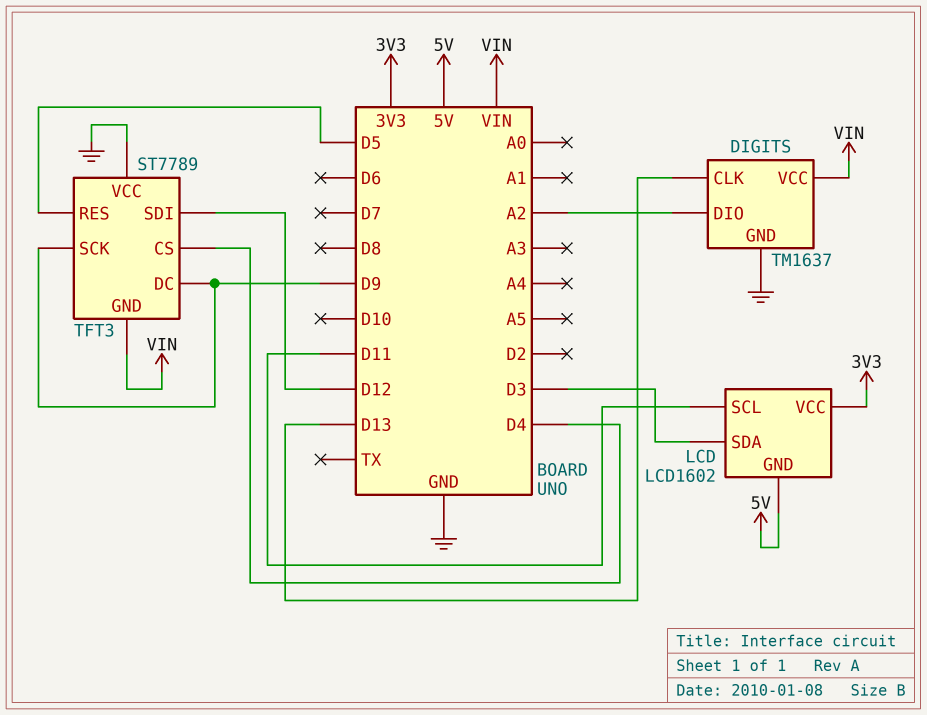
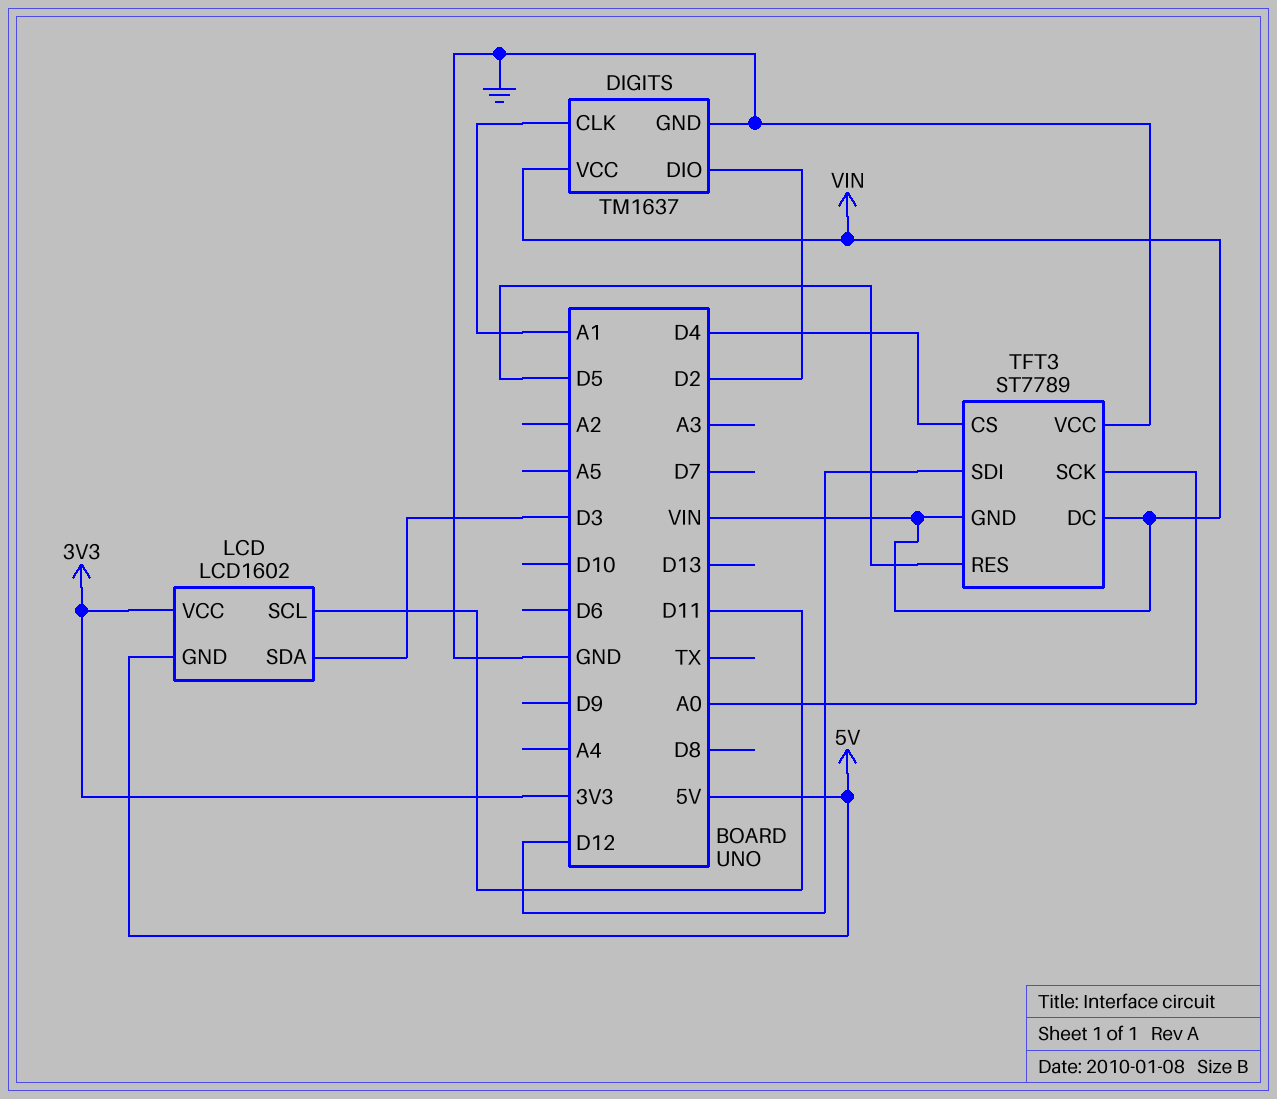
DIGITS pin CLK: D13 -> A1
DIGITS pin DIO: A2 -> D2
TFT3 pin DC: D9 -> VIN
TFT3 pin SCK: D9 -> A0

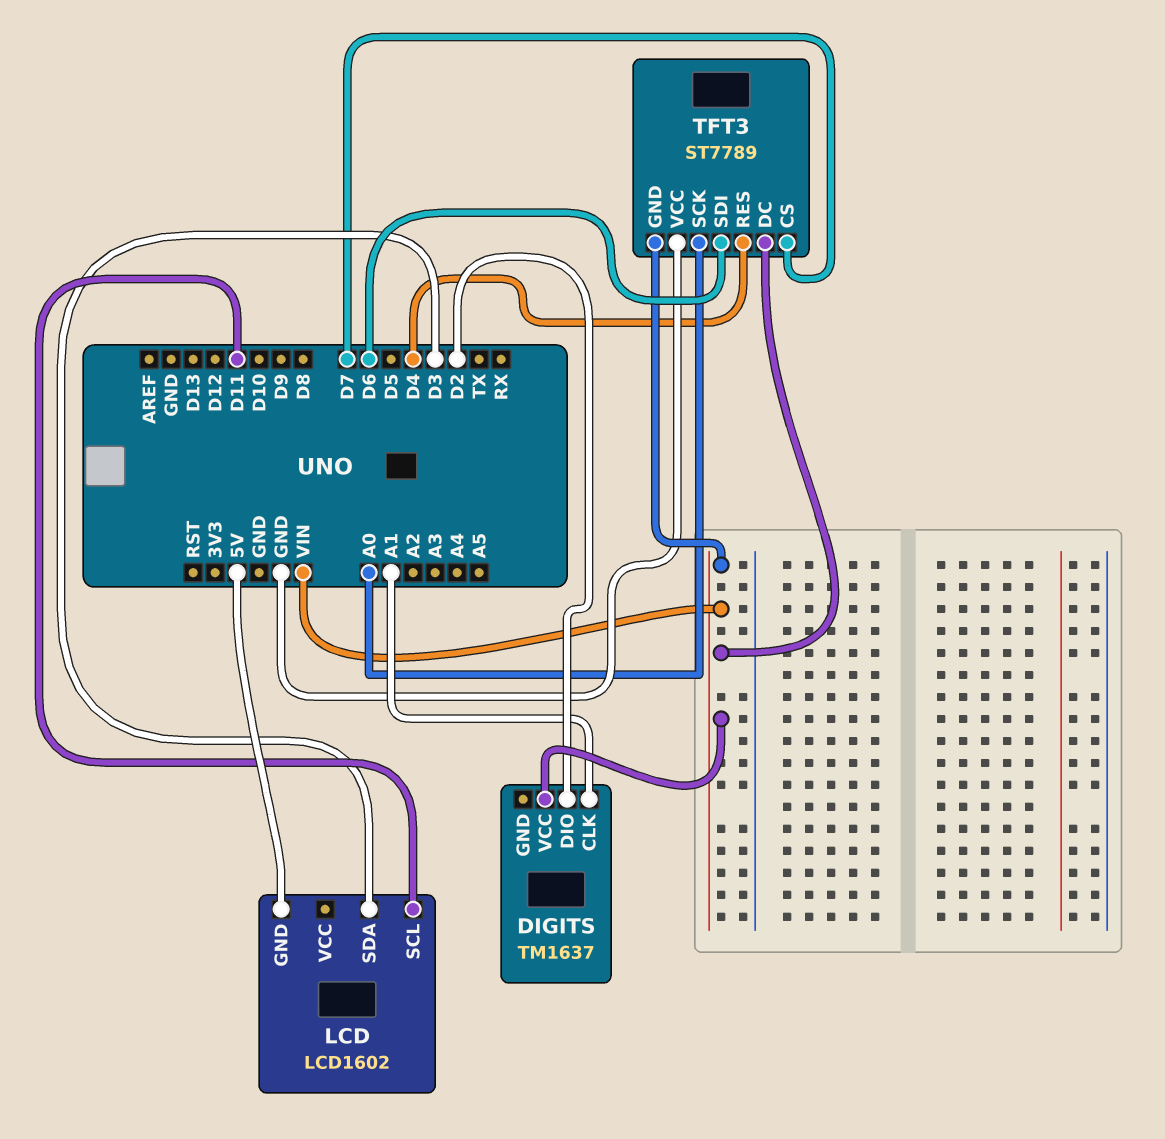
DIGITS pin GND: GND -> none
LCD pin VCC: 3V3 -> none
TFT3 pin CS: D4 -> D7
TFT3 pin RES: D5 -> D4
TFT3 pin SDI: D12 -> D6

